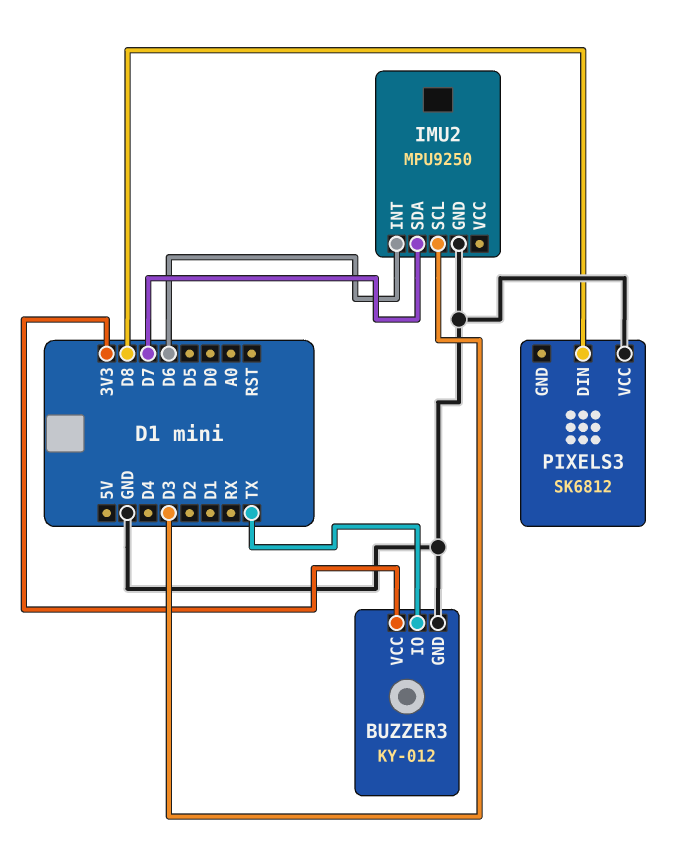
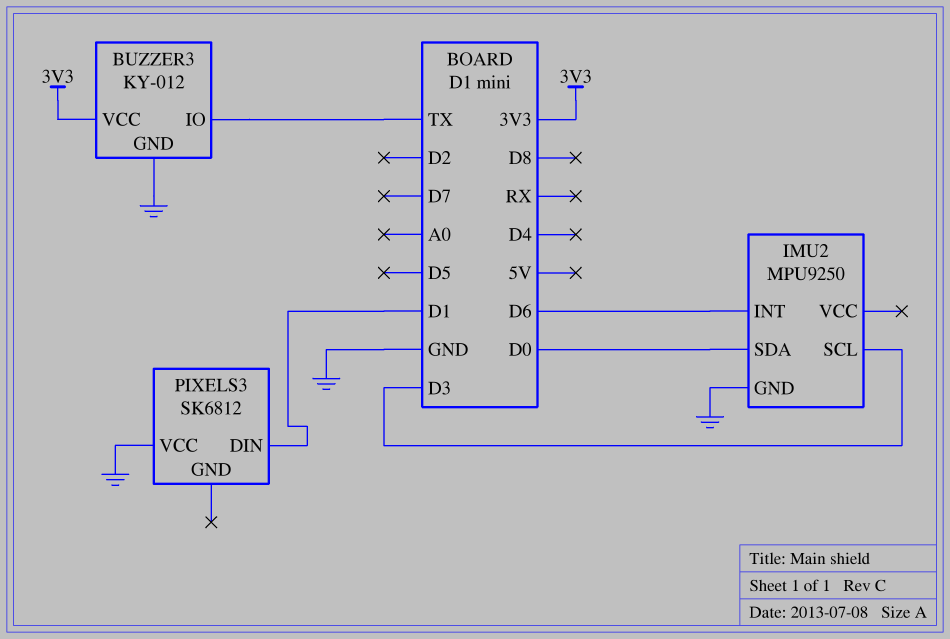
IMU2 pin SDA: D7 -> D0
PIXELS3 pin DIN: D8 -> D1

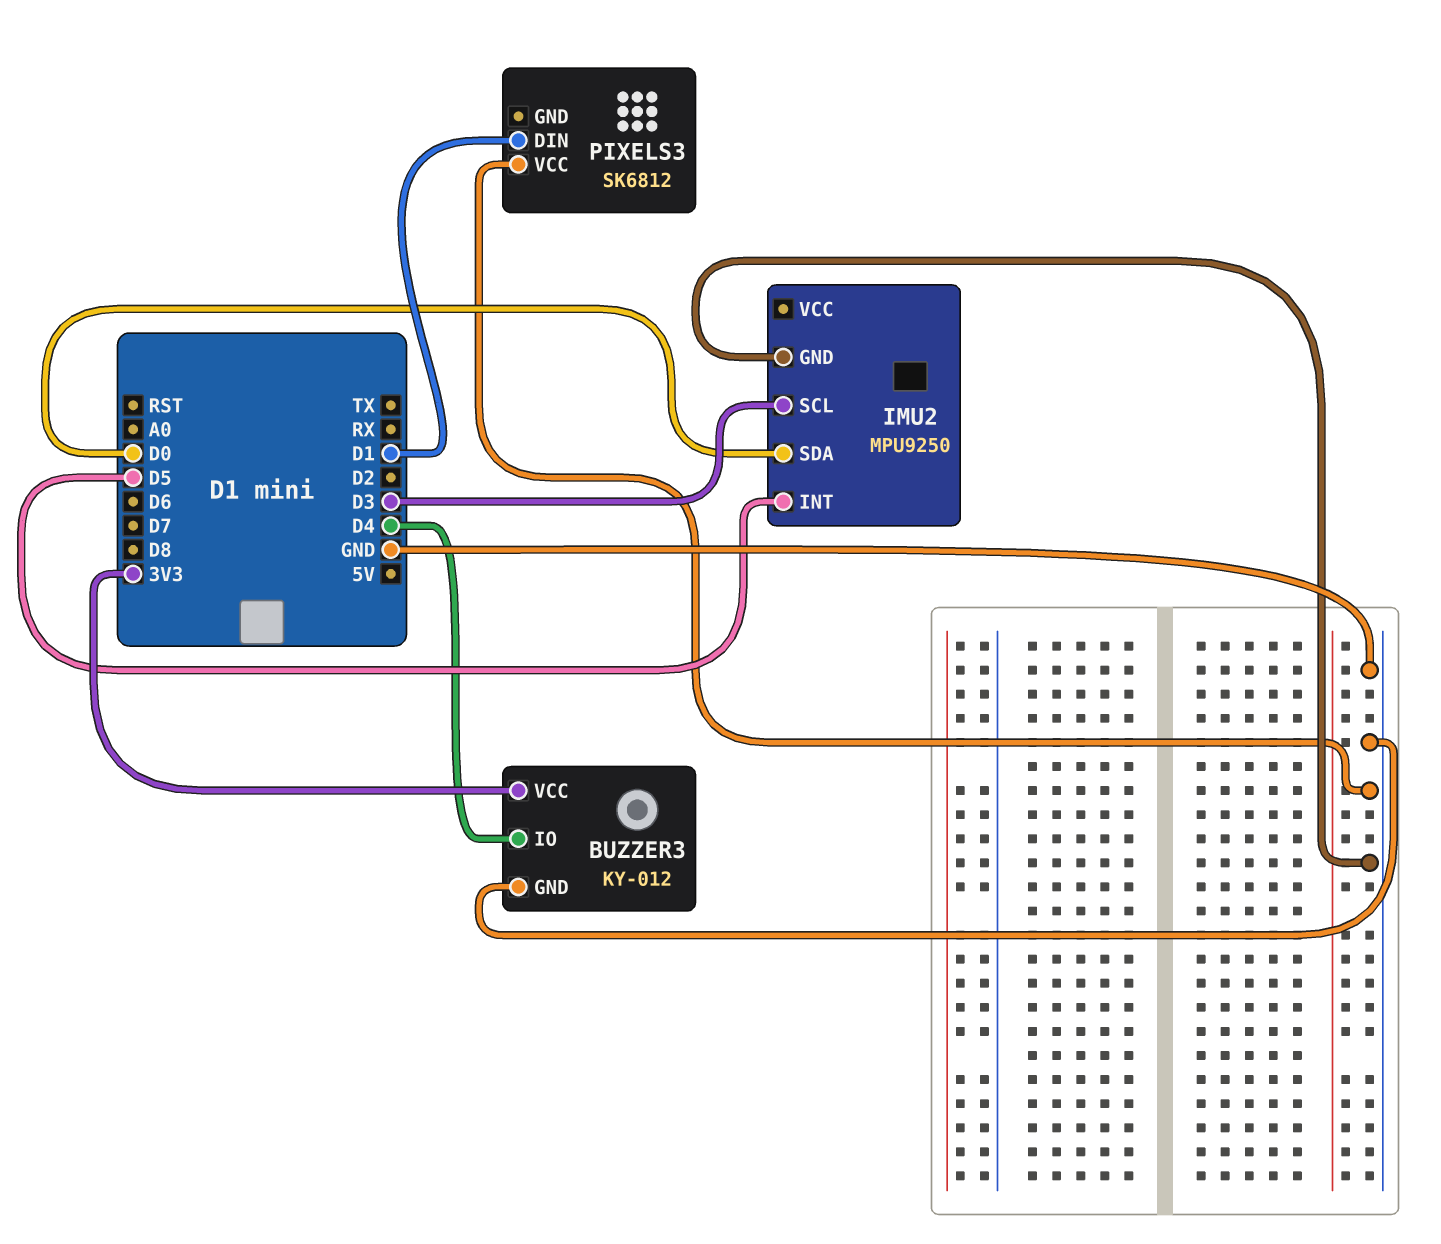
BUZZER3 pin IO: TX -> D4
IMU2 pin INT: D6 -> D5

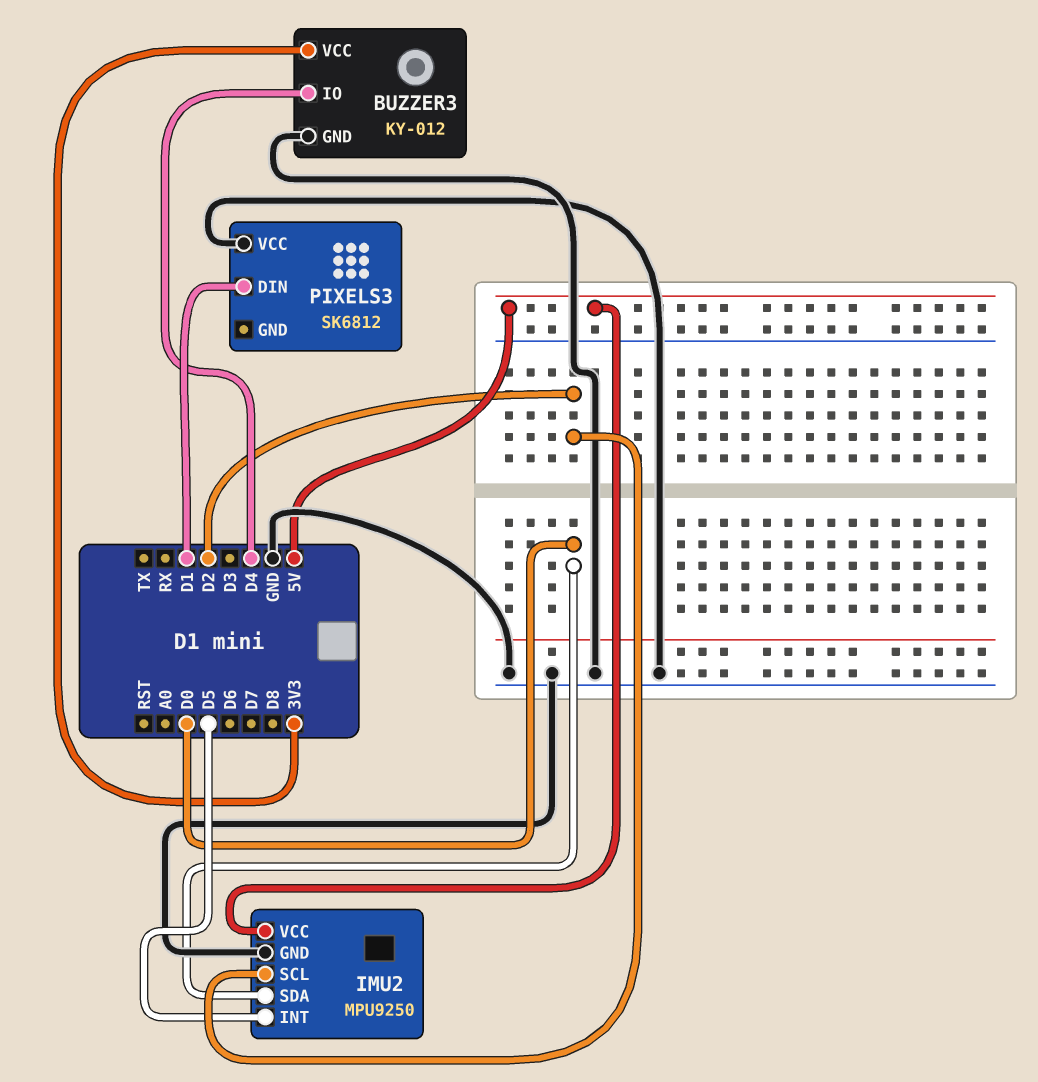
IMU2 pin SCL: D3 -> D2
IMU2 pin VCC: none -> 5V

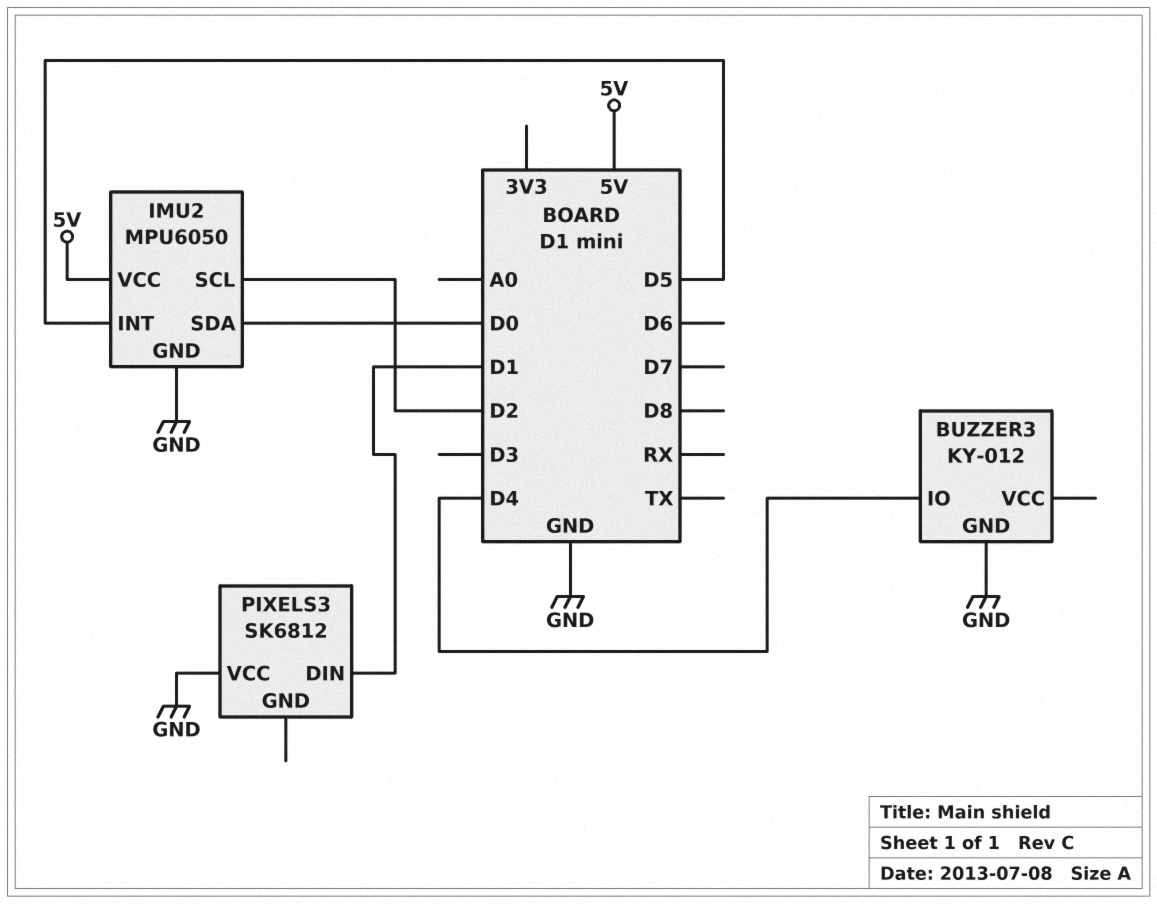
BUZZER3 pin VCC: 3V3 -> none
IMU2: MPU9250 -> MPU6050

